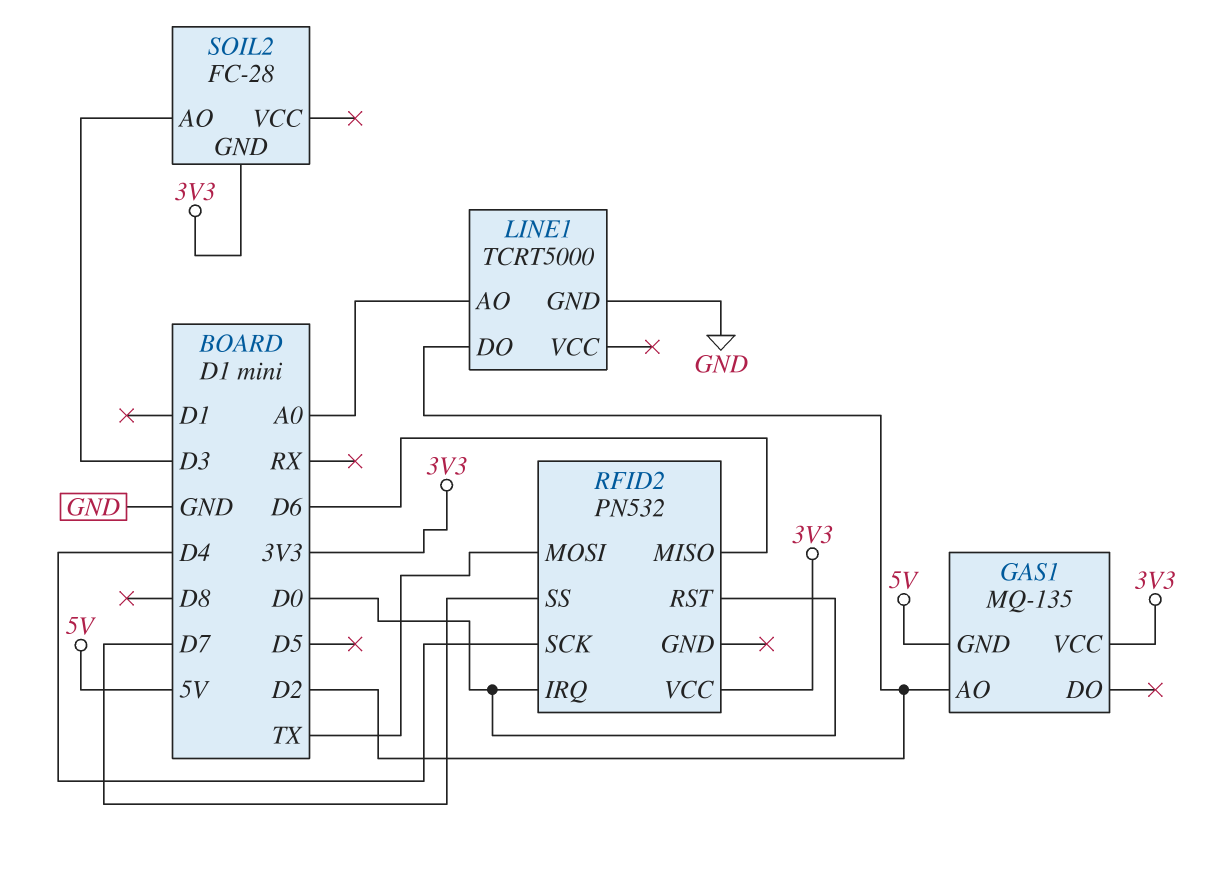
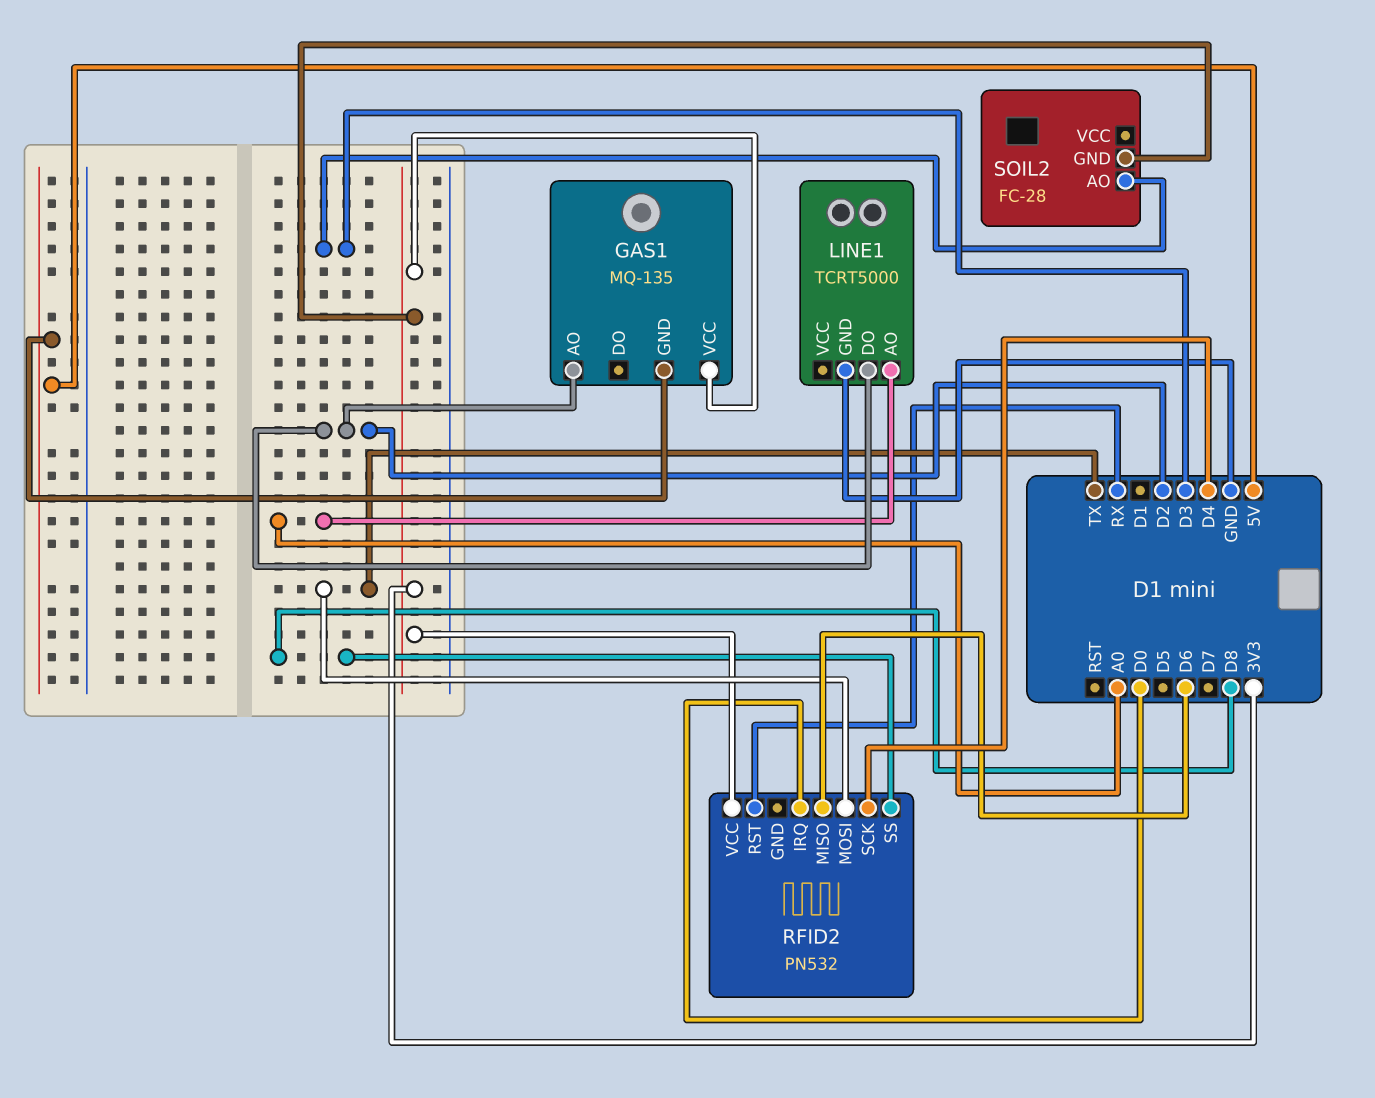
RFID2 pin RST: D0 -> RX
RFID2 pin SS: D7 -> D8

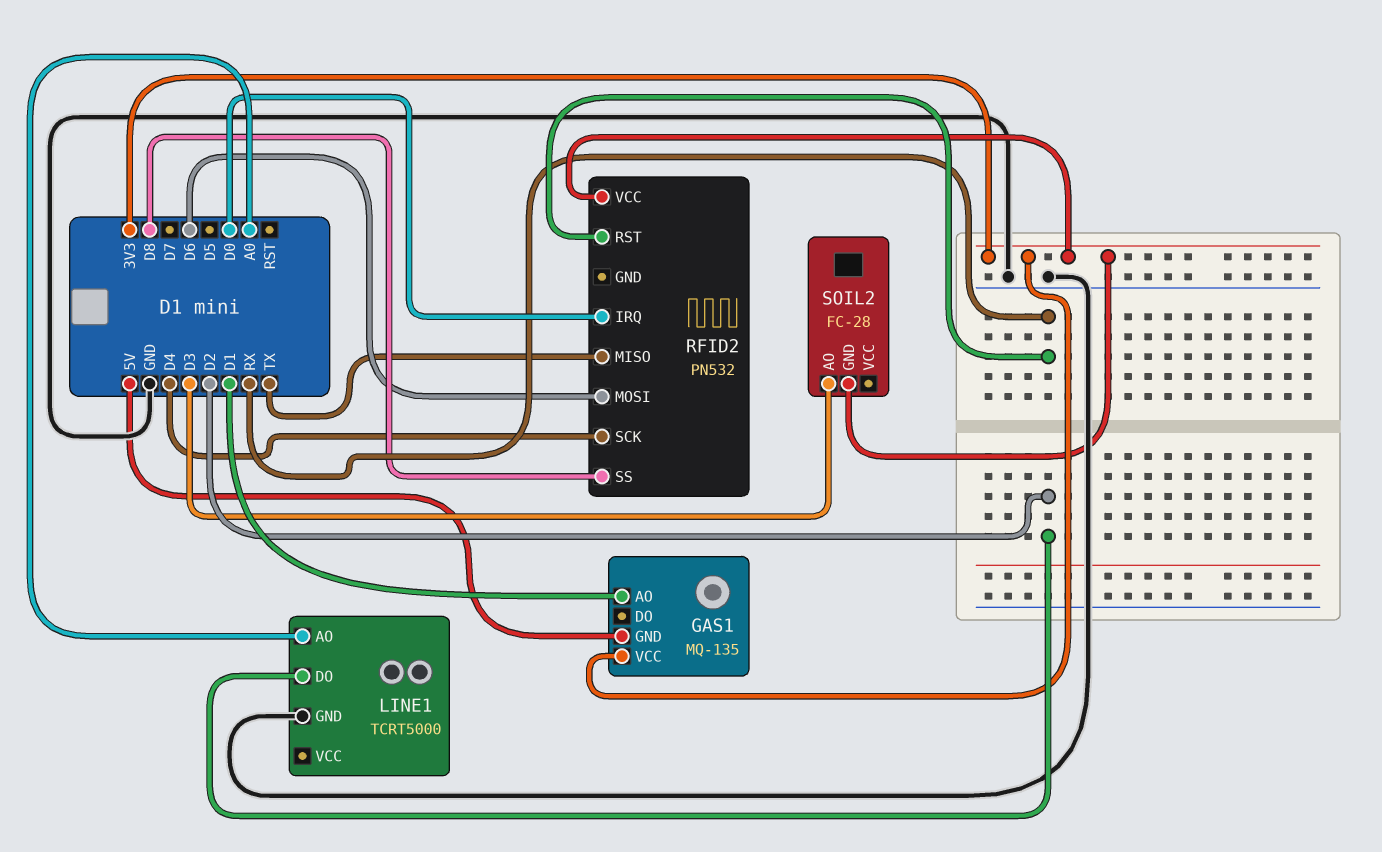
GAS1 pin AO: D2 -> D1
RFID2 pin MISO: D6 -> TX
RFID2 pin MOSI: TX -> D6

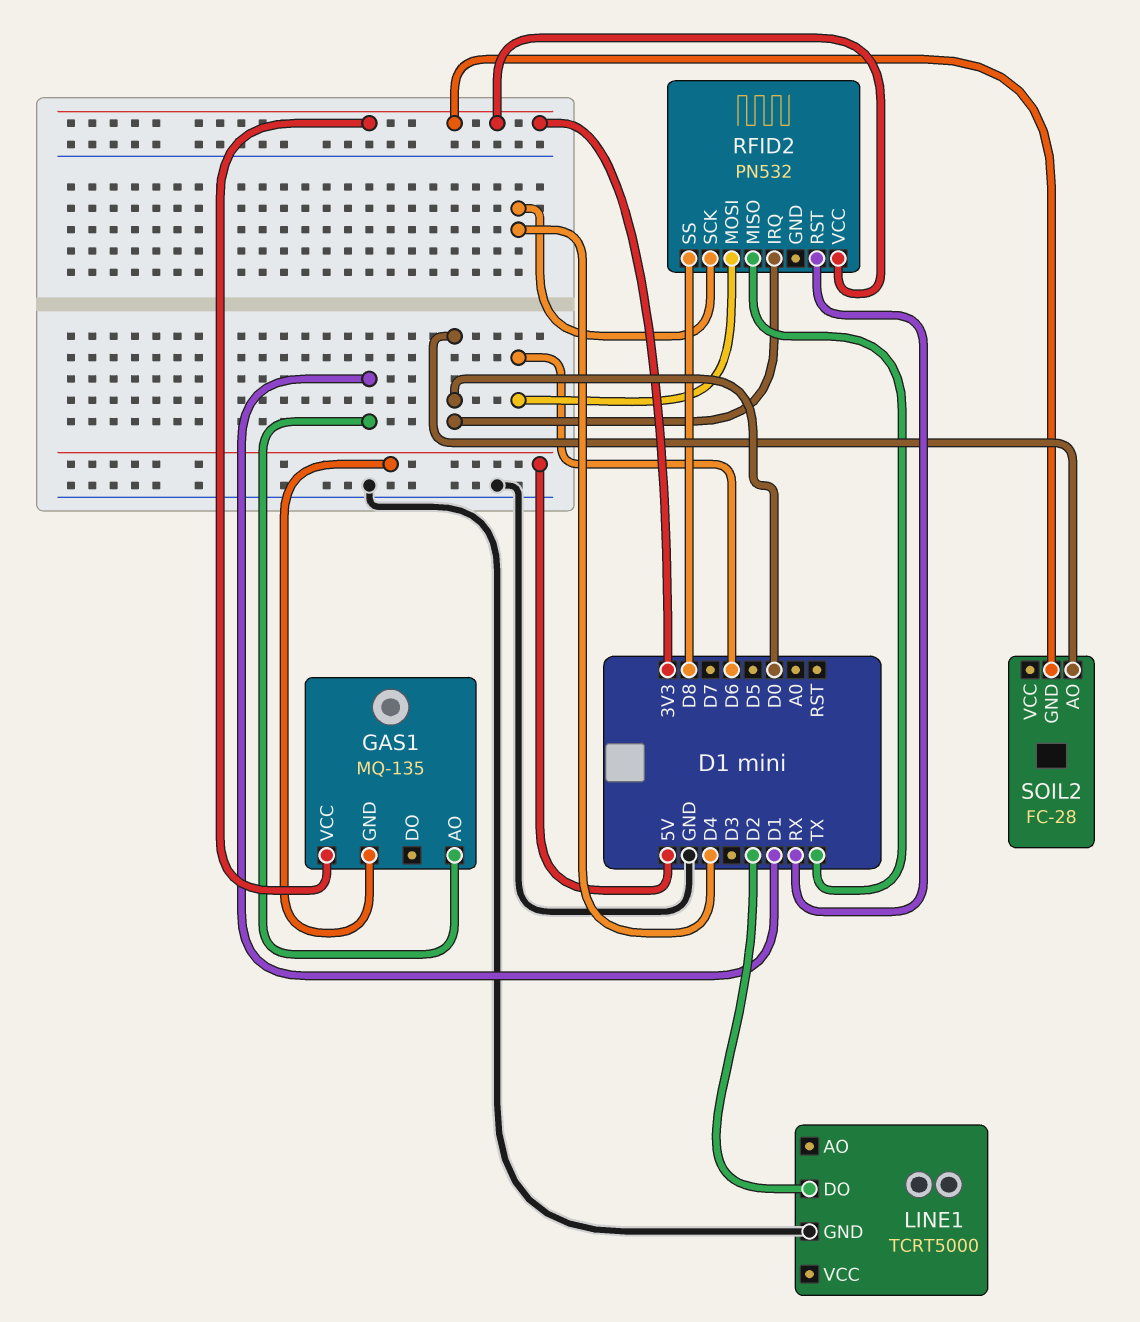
LINE1 pin AO: A0 -> none
SOIL2 pin AO: D3 -> D0

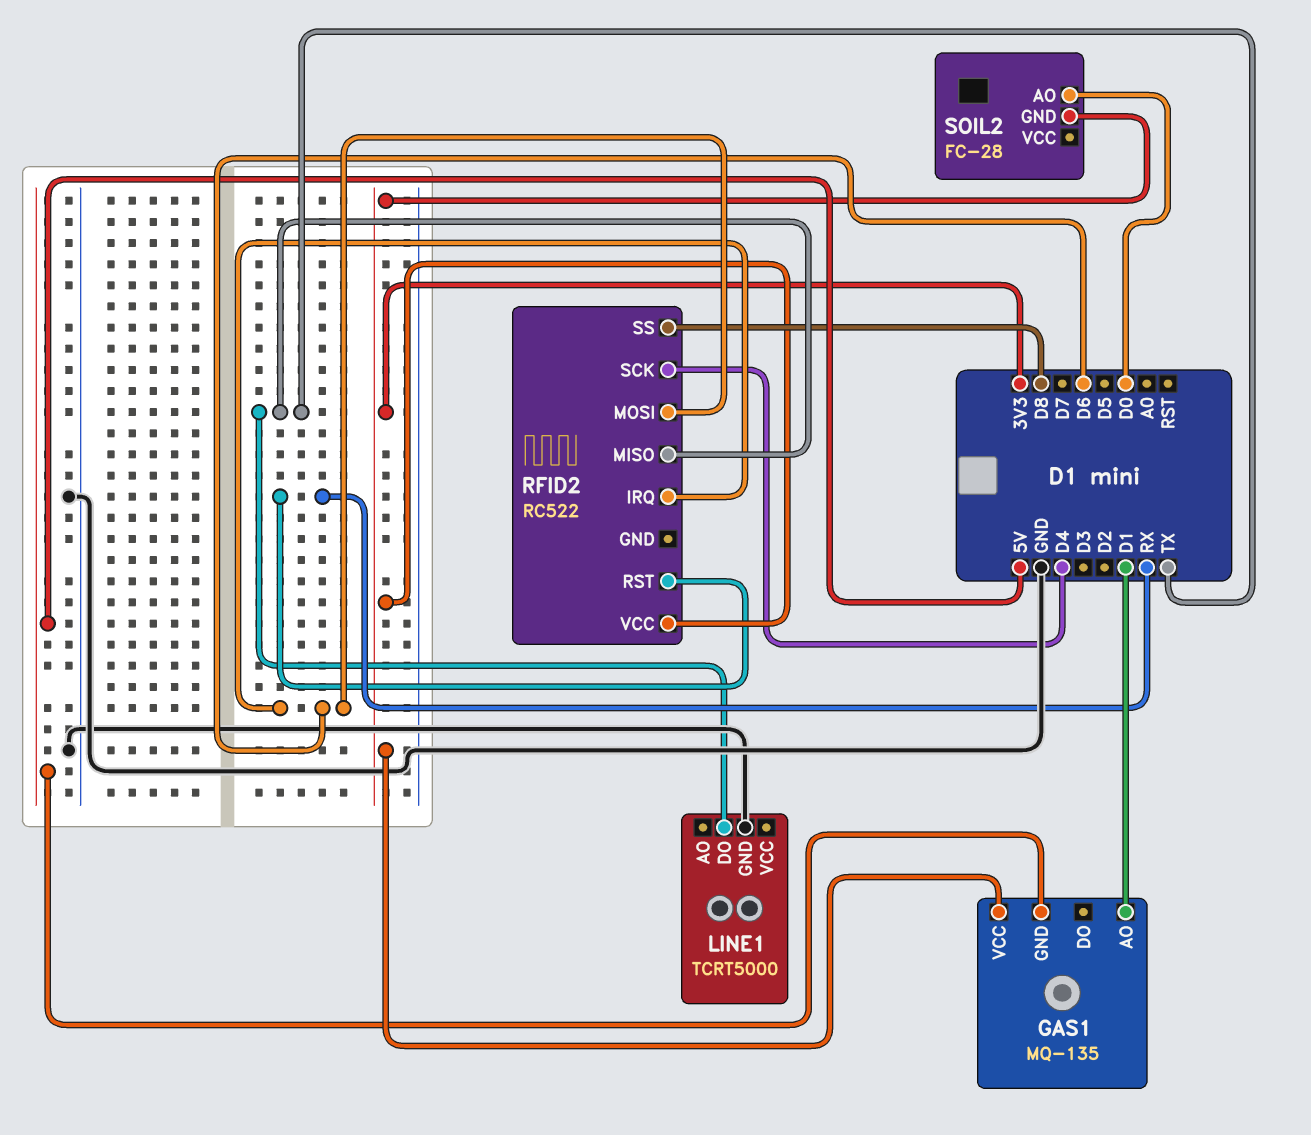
LINE1 pin DO: D2 -> TX
RFID2: PN532 -> RC522
RFID2 pin IRQ: D0 -> D6

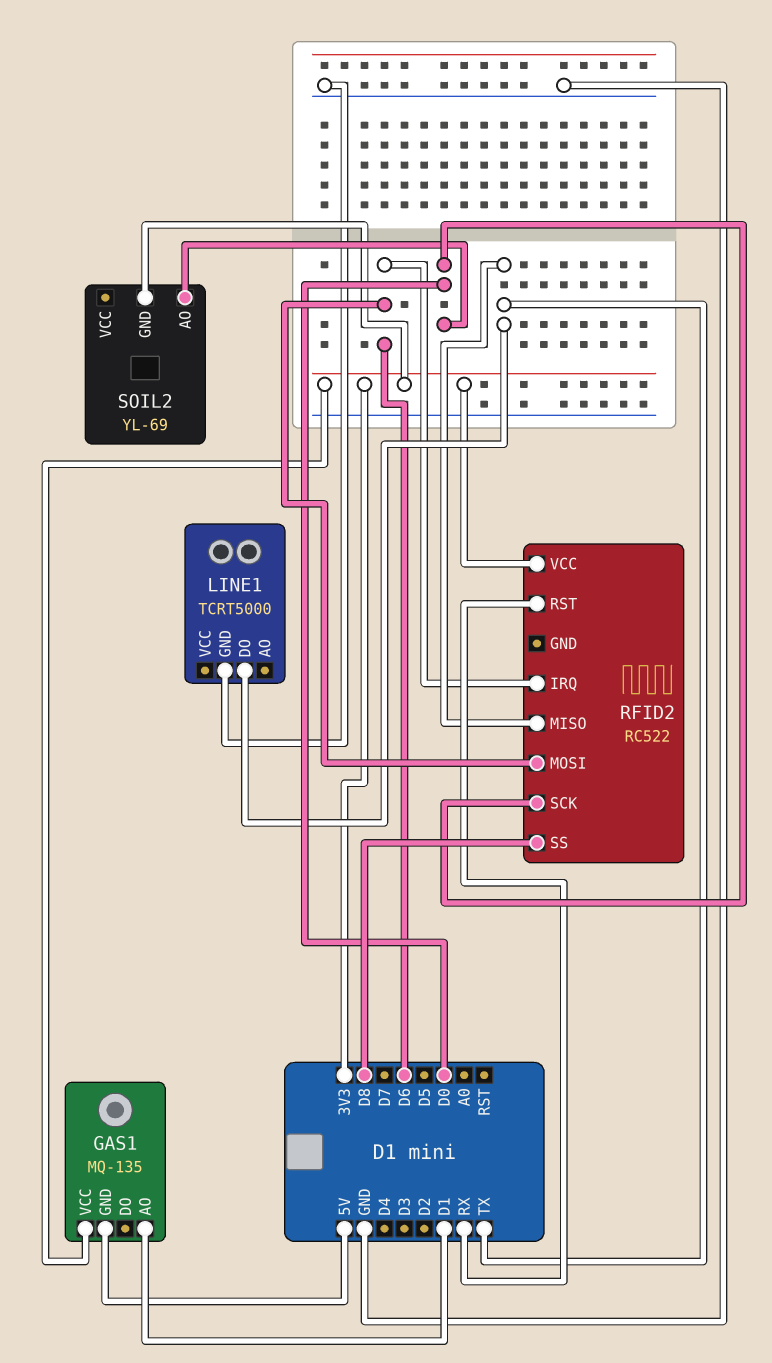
RFID2 pin SCK: D4 -> D0
SOIL2: FC-28 -> YL-69

